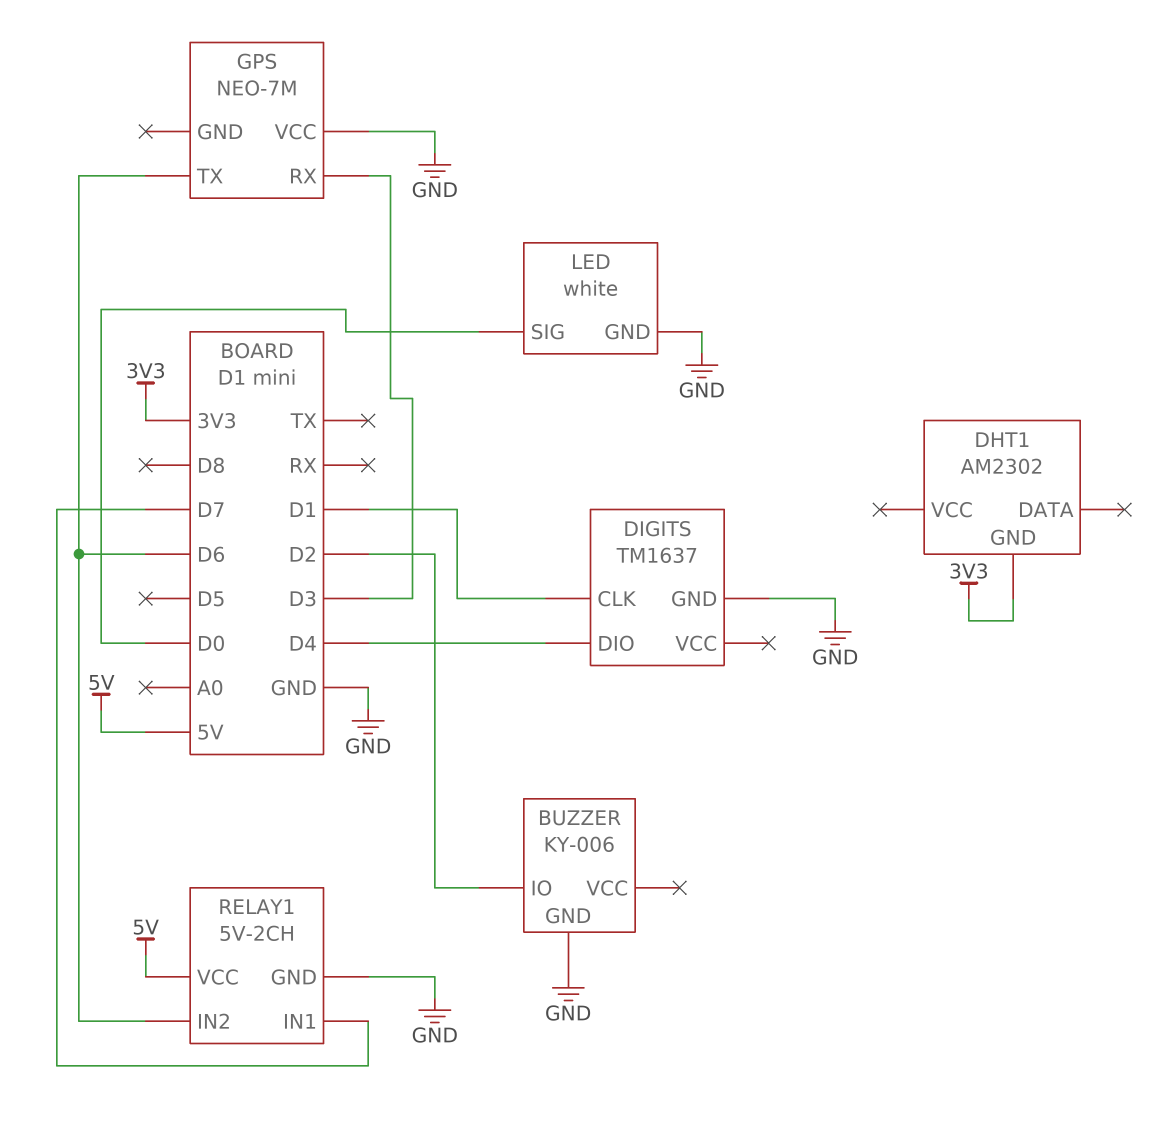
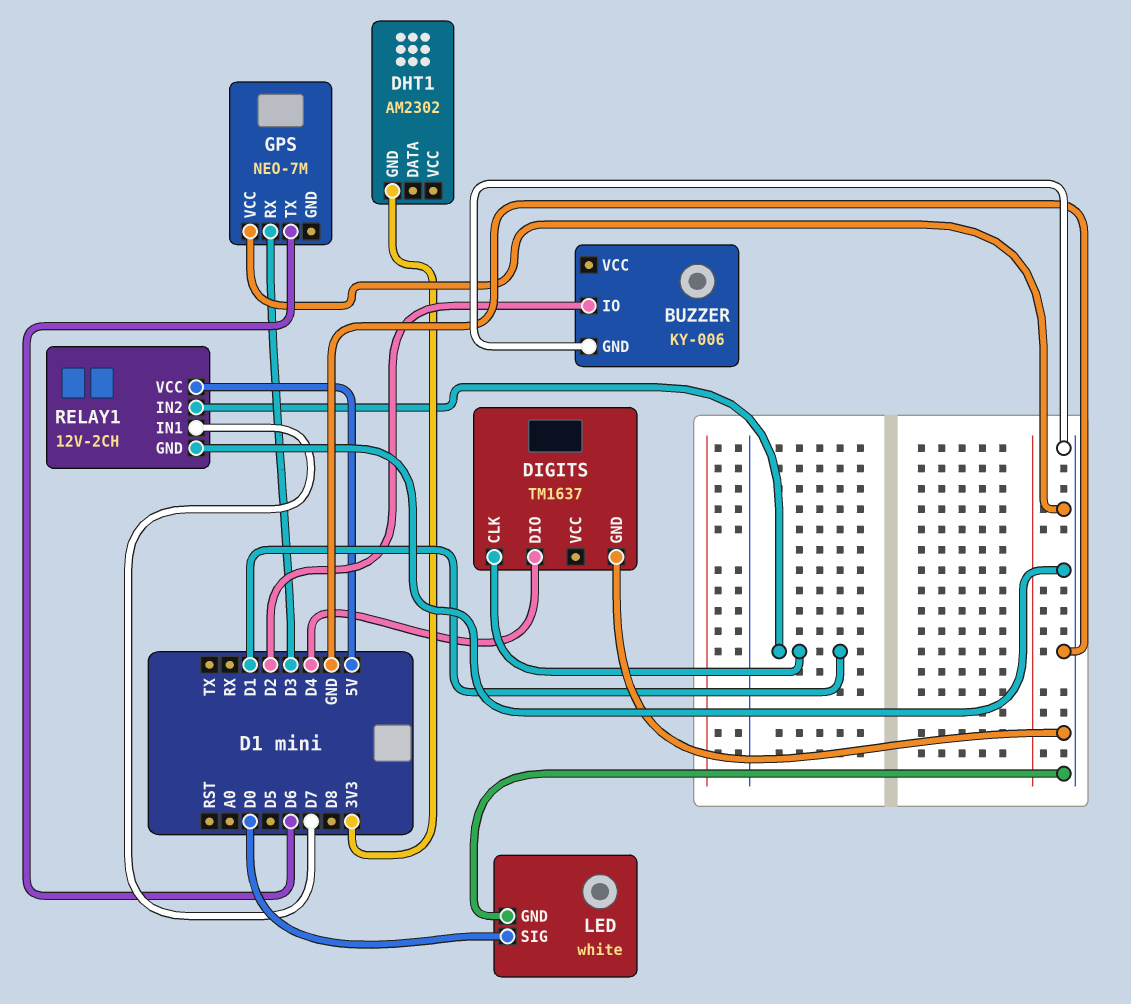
RELAY1: 5V-2CH -> 12V-2CH
RELAY1 pin IN2: D6 -> D1

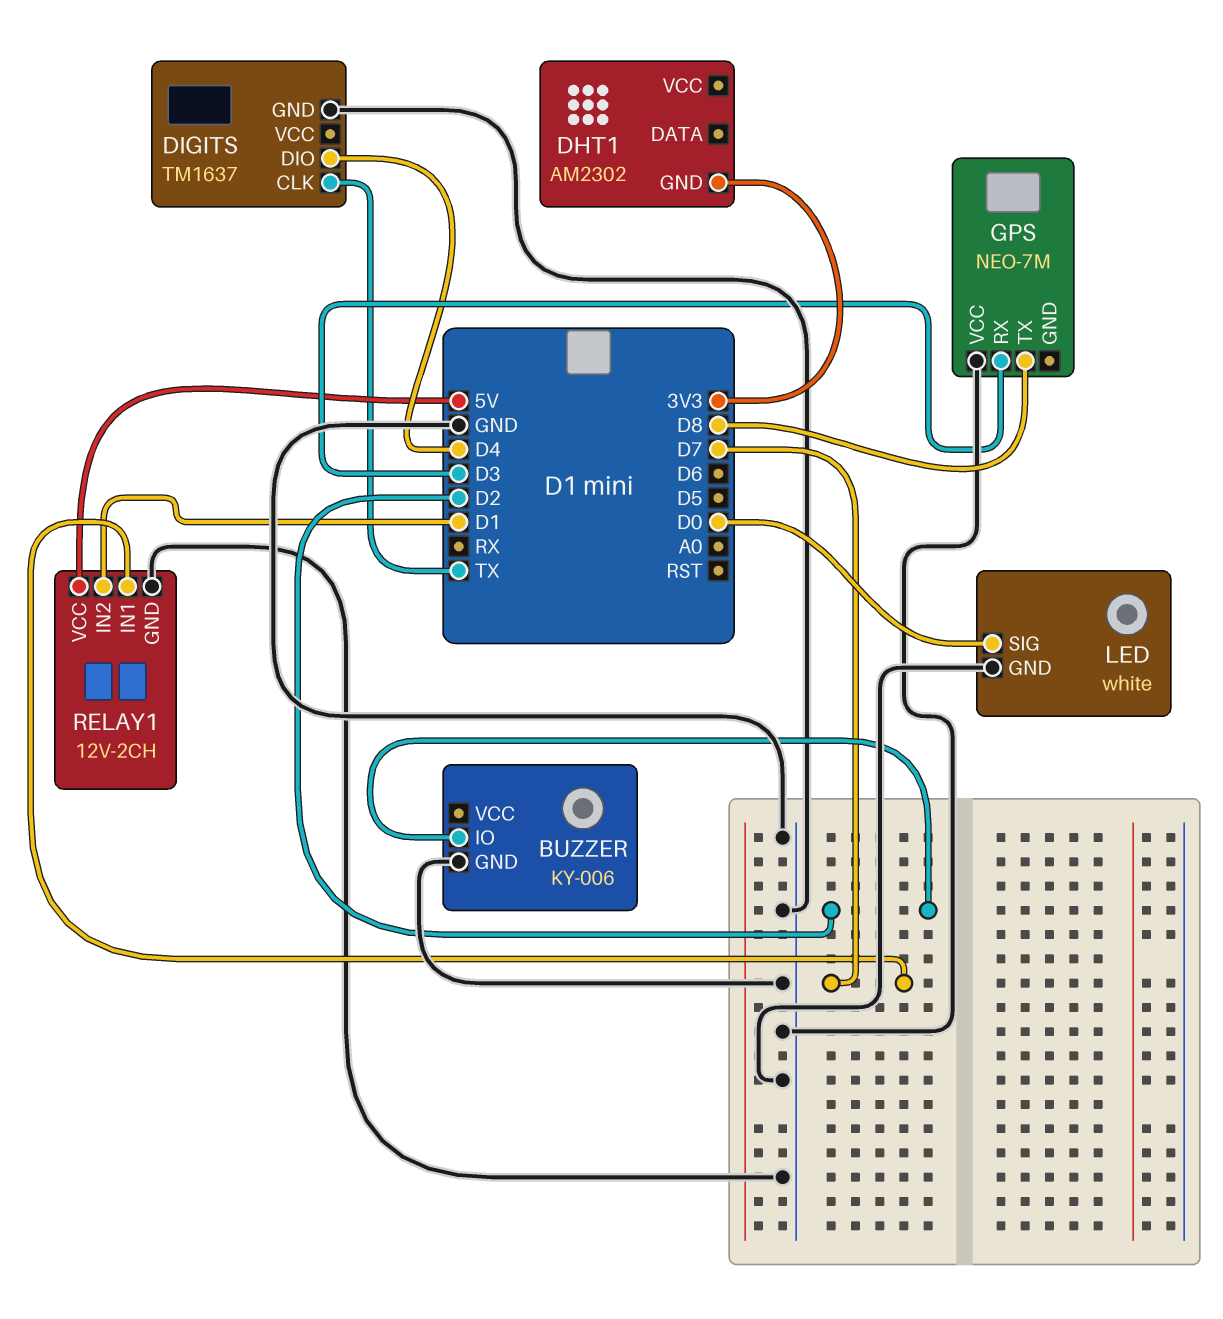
DIGITS pin CLK: D1 -> TX
GPS pin TX: D6 -> D8

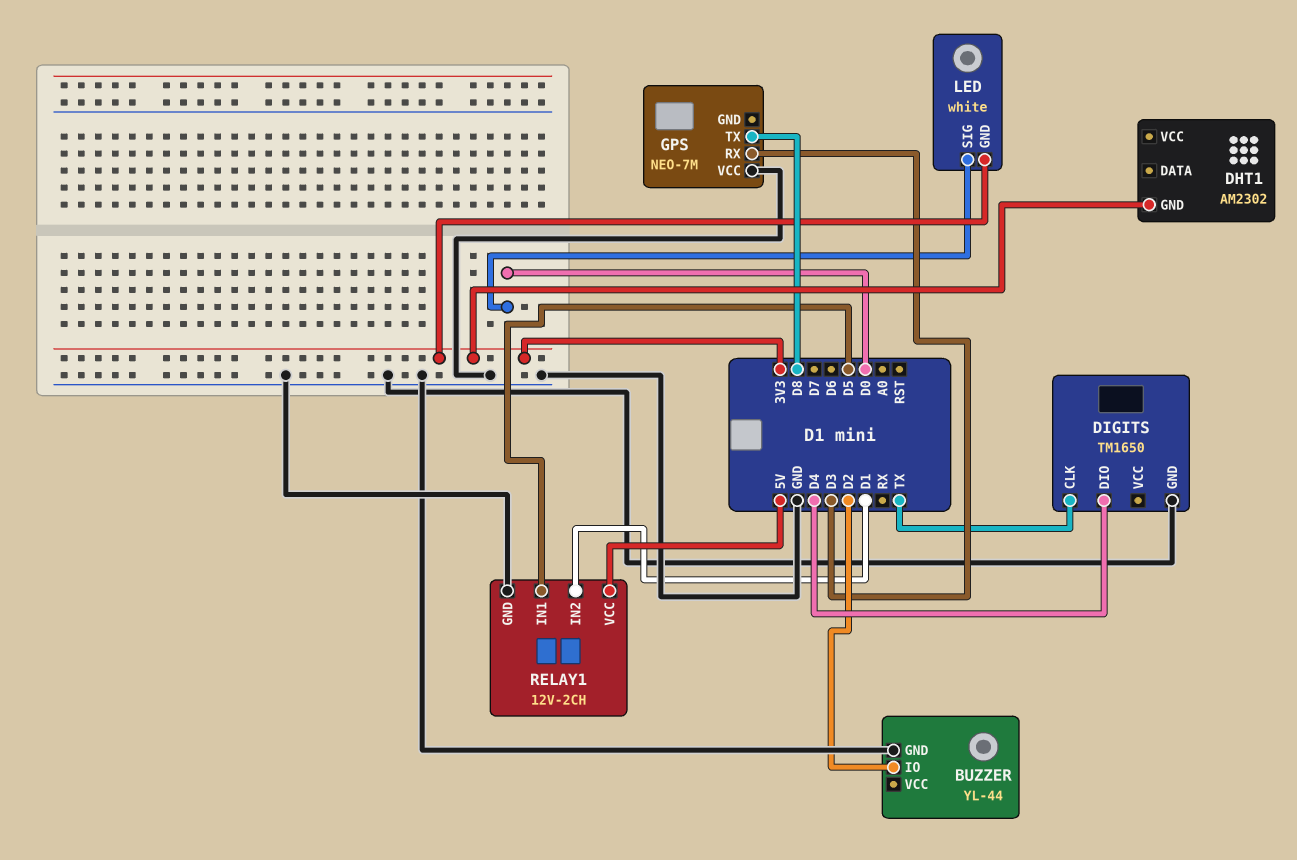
BUZZER: KY-006 -> YL-44
DIGITS: TM1637 -> TM1650
LED pin GND: GND -> 3V3
RELAY1 pin IN1: D7 -> D5

